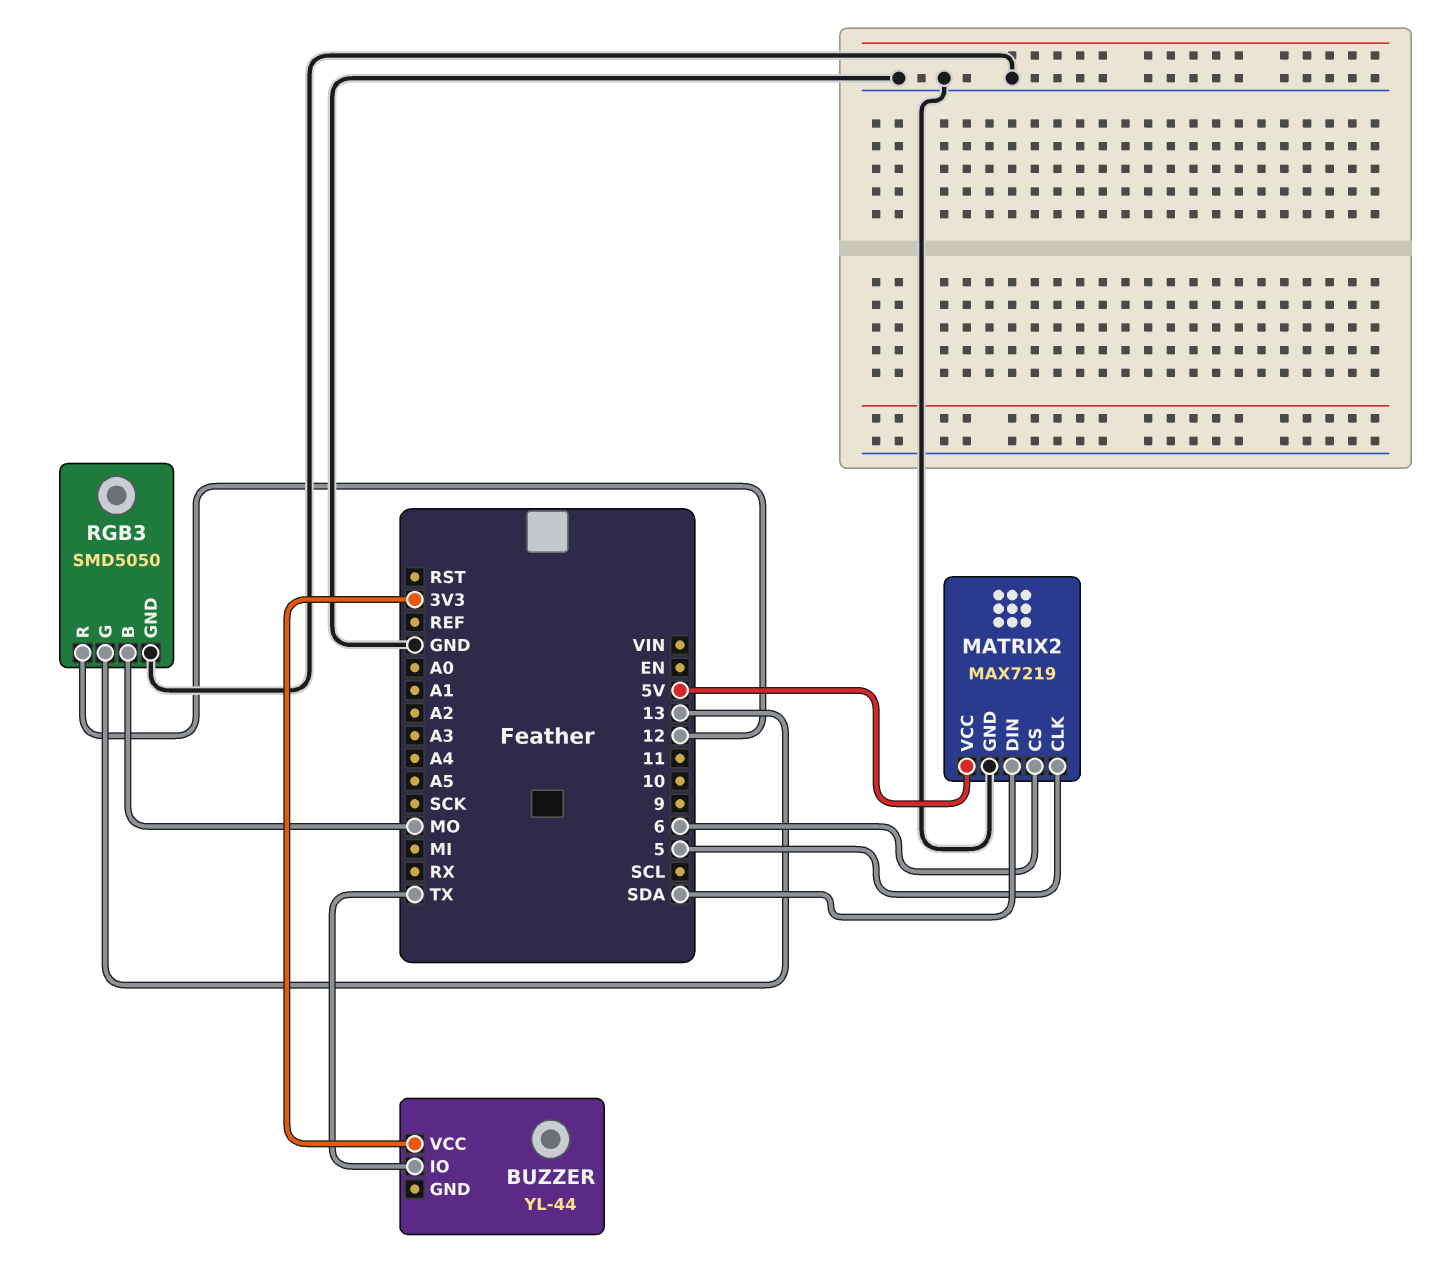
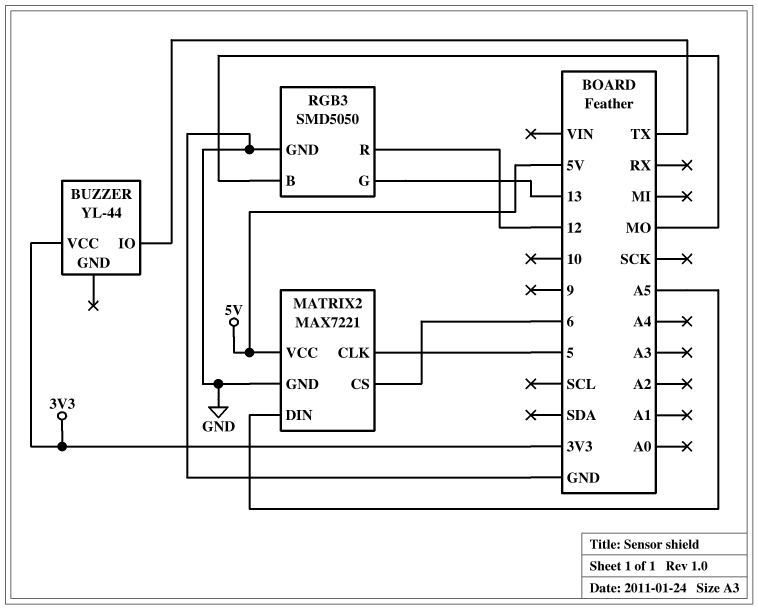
MATRIX2: MAX7219 -> MAX7221
MATRIX2 pin DIN: SDA -> A5

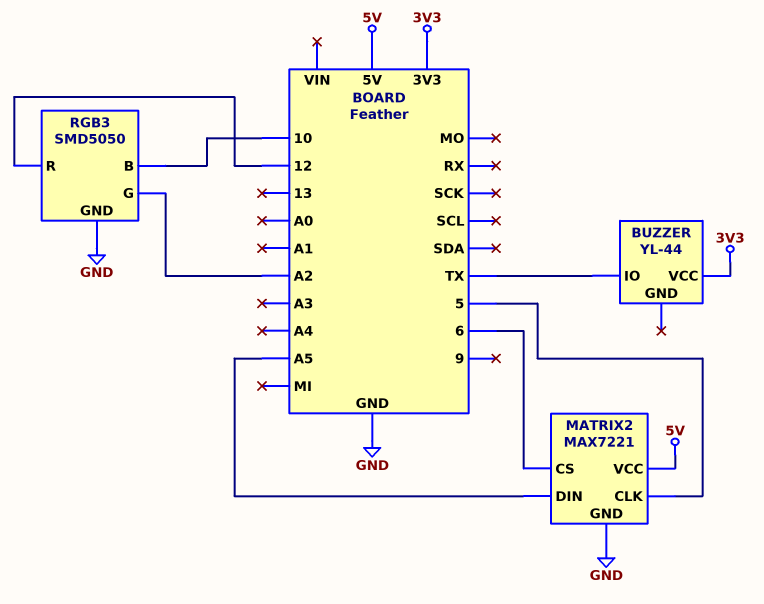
RGB3 pin B: MO -> 10
RGB3 pin G: 13 -> A2

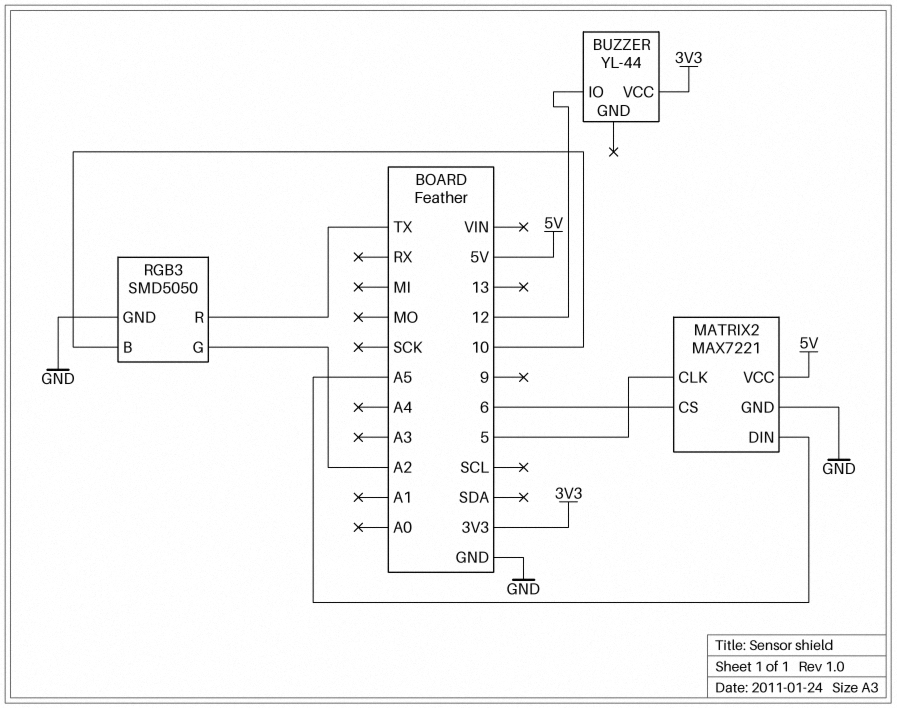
BUZZER pin IO: TX -> 12
RGB3 pin R: 12 -> TX

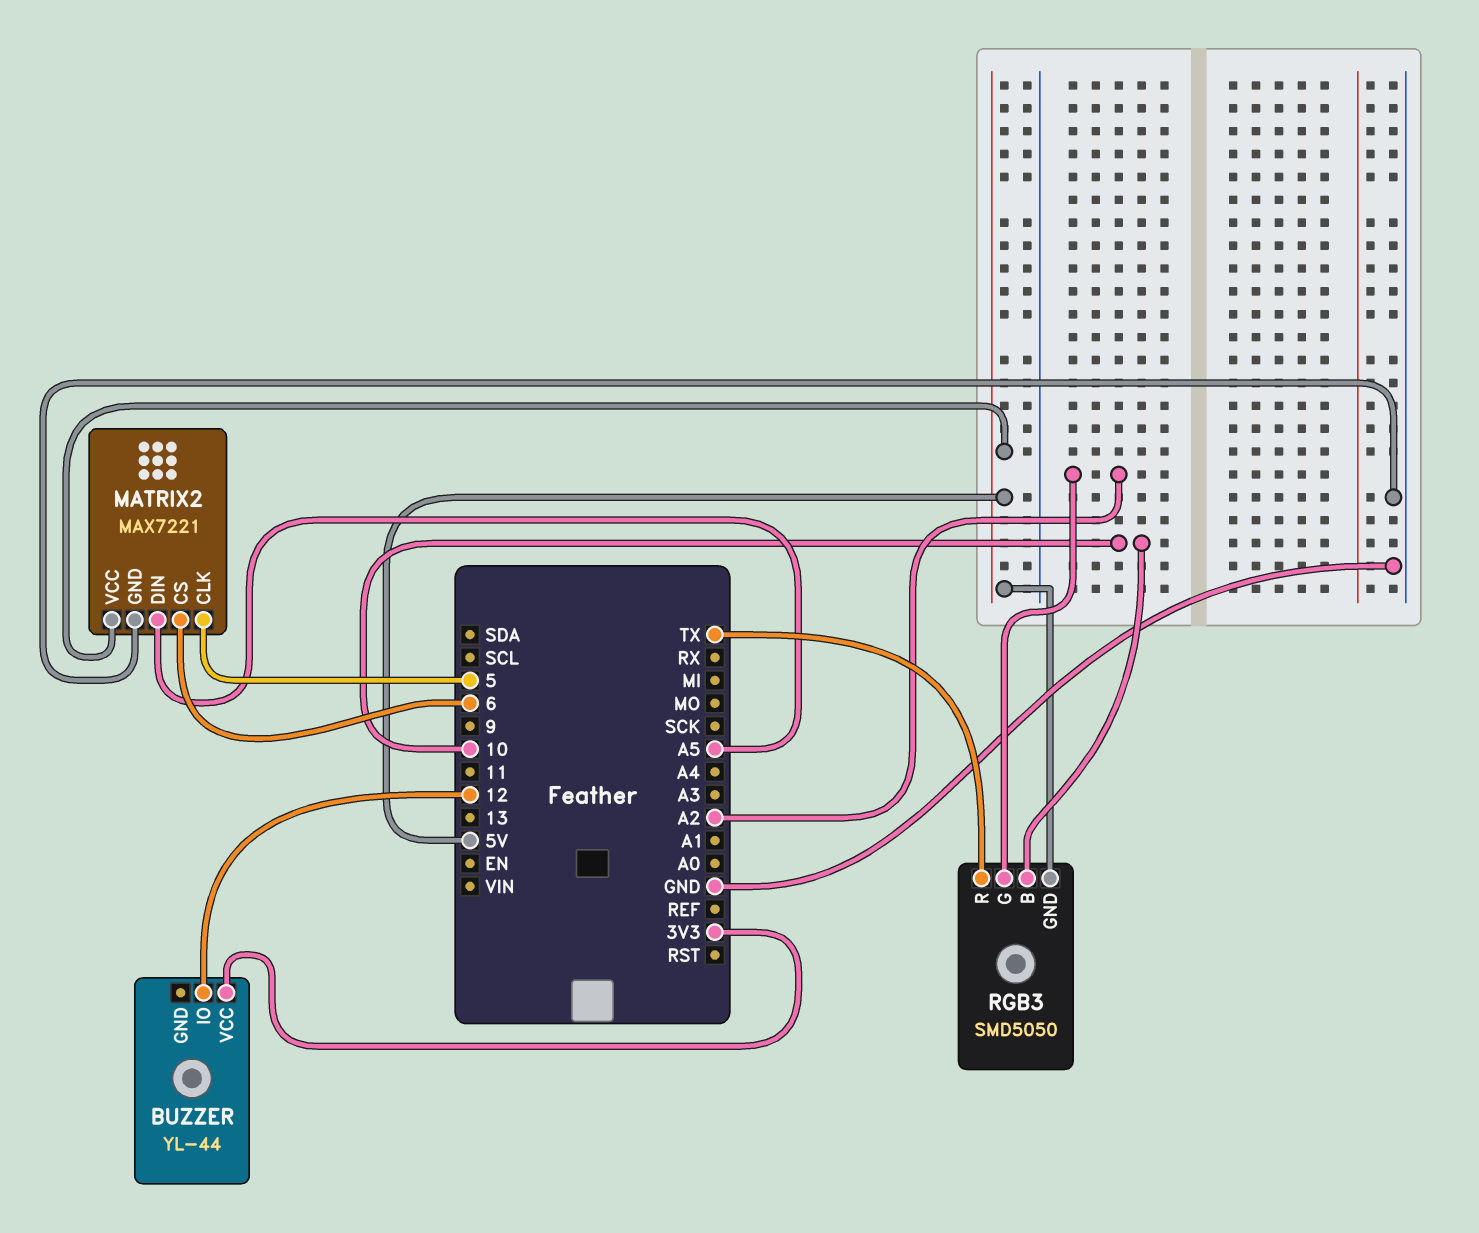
RGB3 pin GND: GND -> 5V

